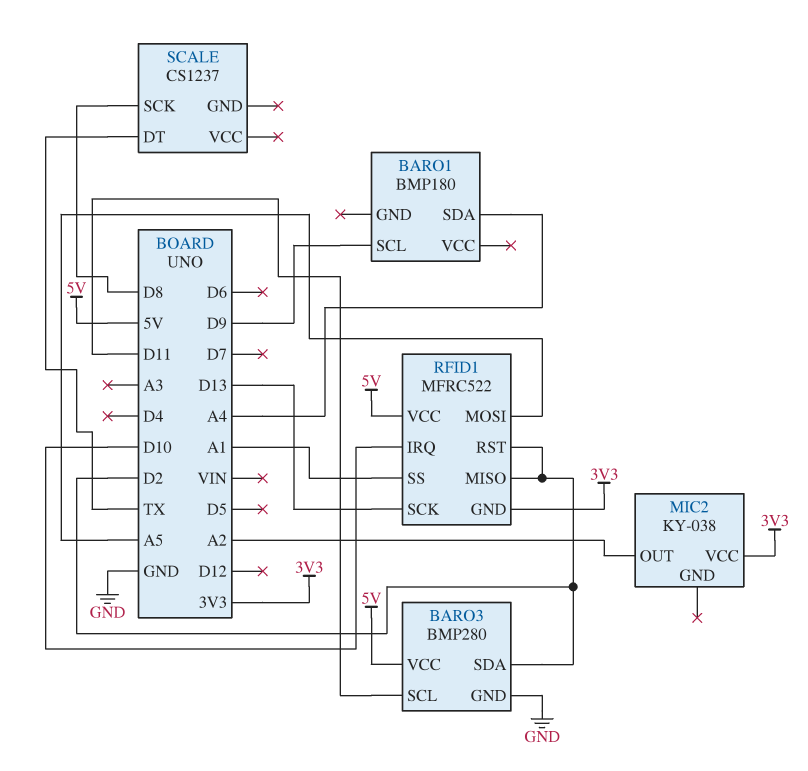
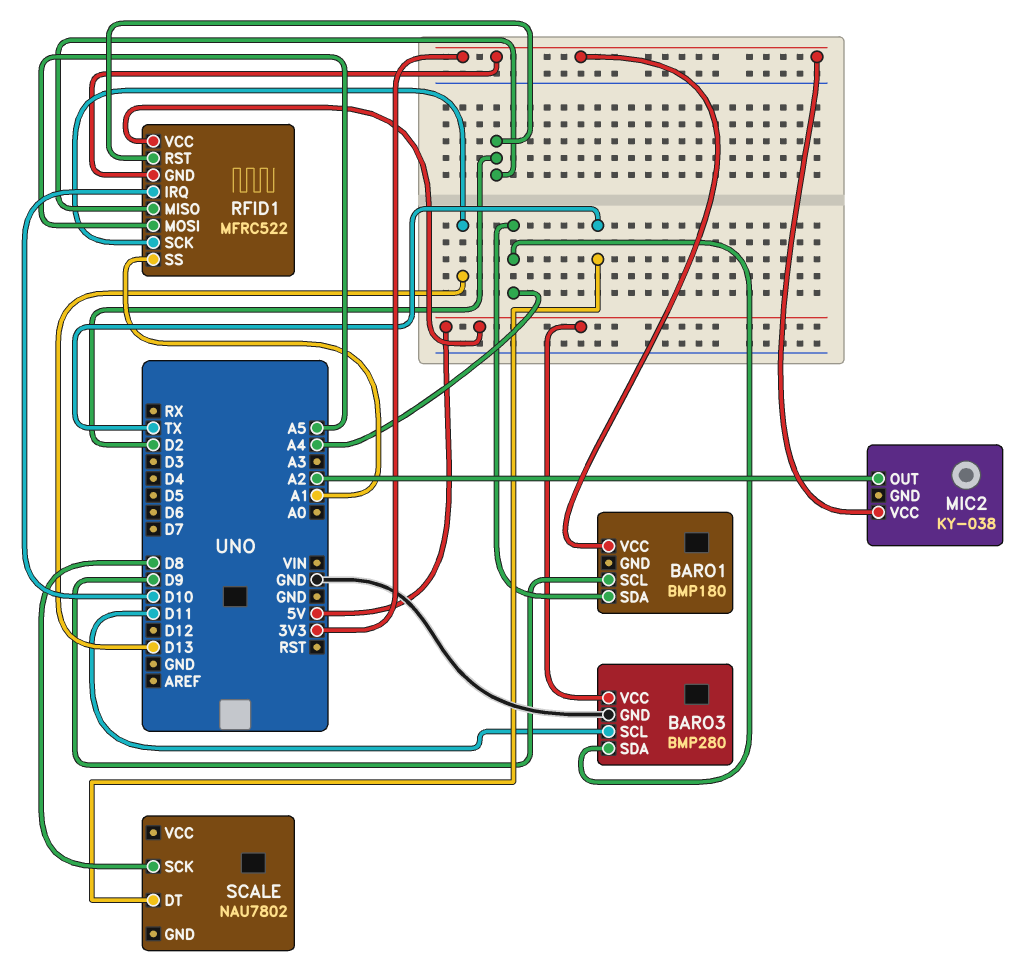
BARO1 pin VCC: none -> 3V3
BARO3 pin SDA: D2 -> A4
SCALE: CS1237 -> NAU7802

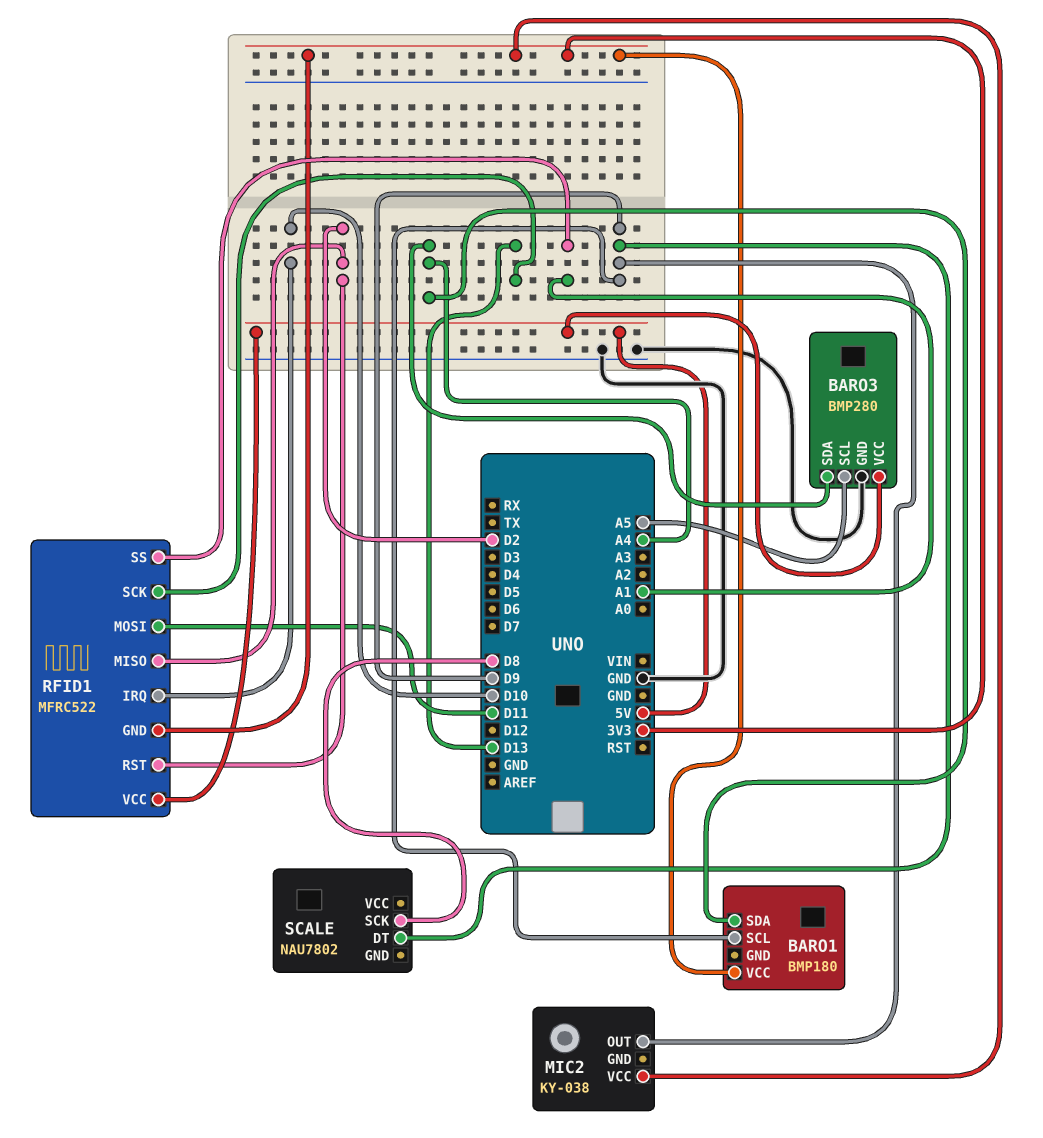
BARO3 pin SCL: D11 -> A5
MIC2 pin OUT: A2 -> D9
RFID1 pin MOSI: A5 -> D11
SCALE pin DT: TX -> D9

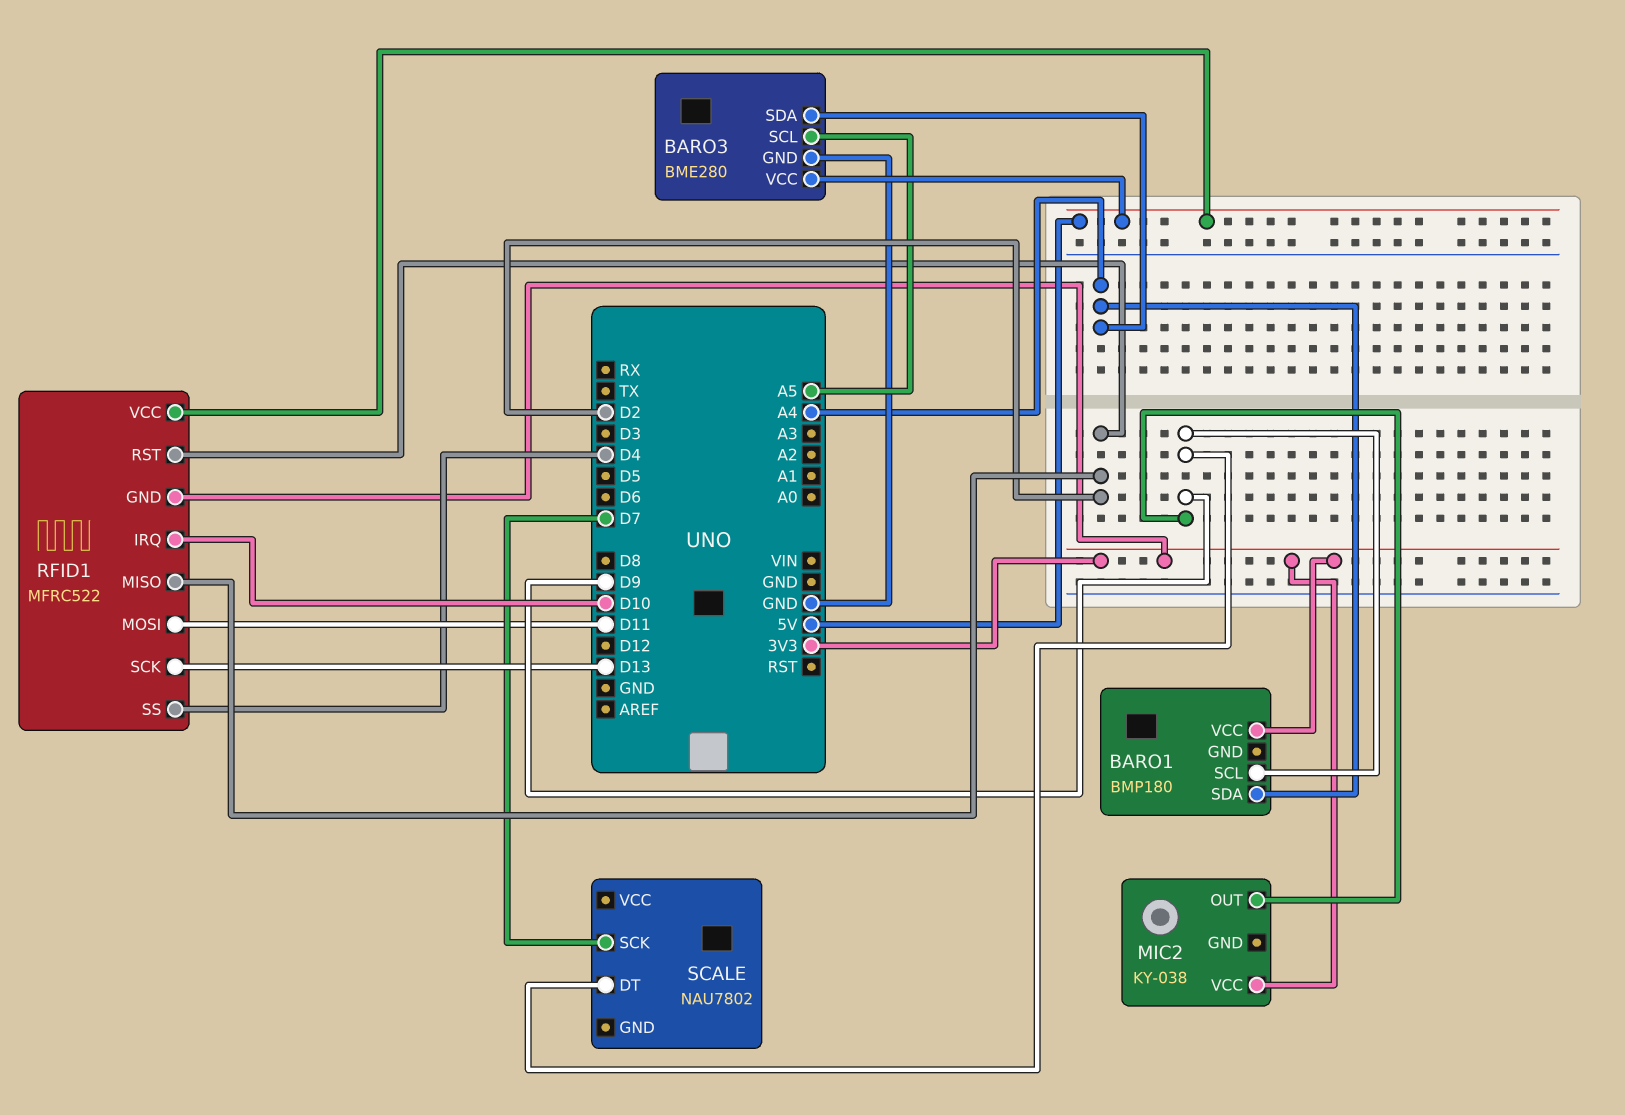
BARO3: BMP280 -> BME280
RFID1 pin SS: A1 -> D4
SCALE pin SCK: D8 -> D7

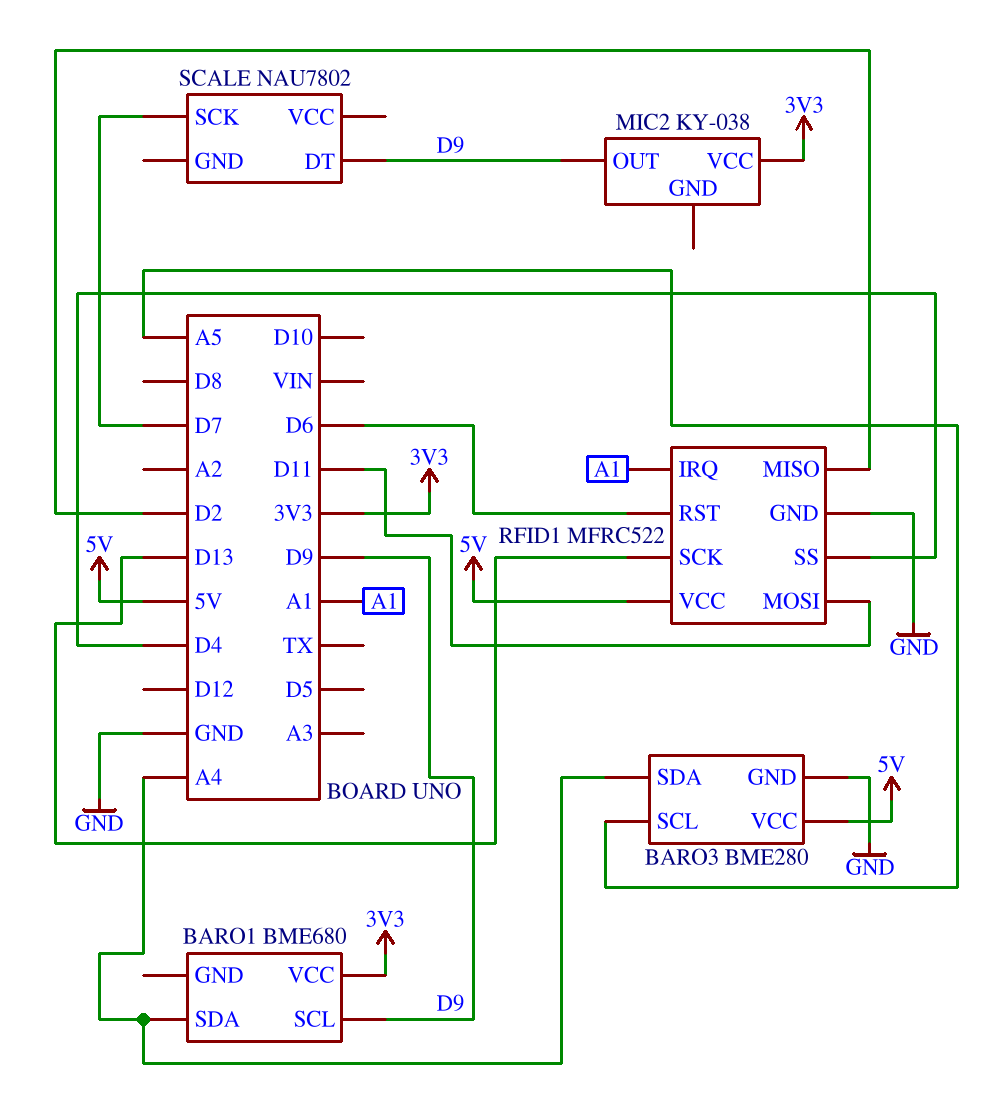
BARO1: BMP180 -> BME680
RFID1 pin GND: 3V3 -> GND
RFID1 pin IRQ: D10 -> A1
RFID1 pin RST: D2 -> D6

